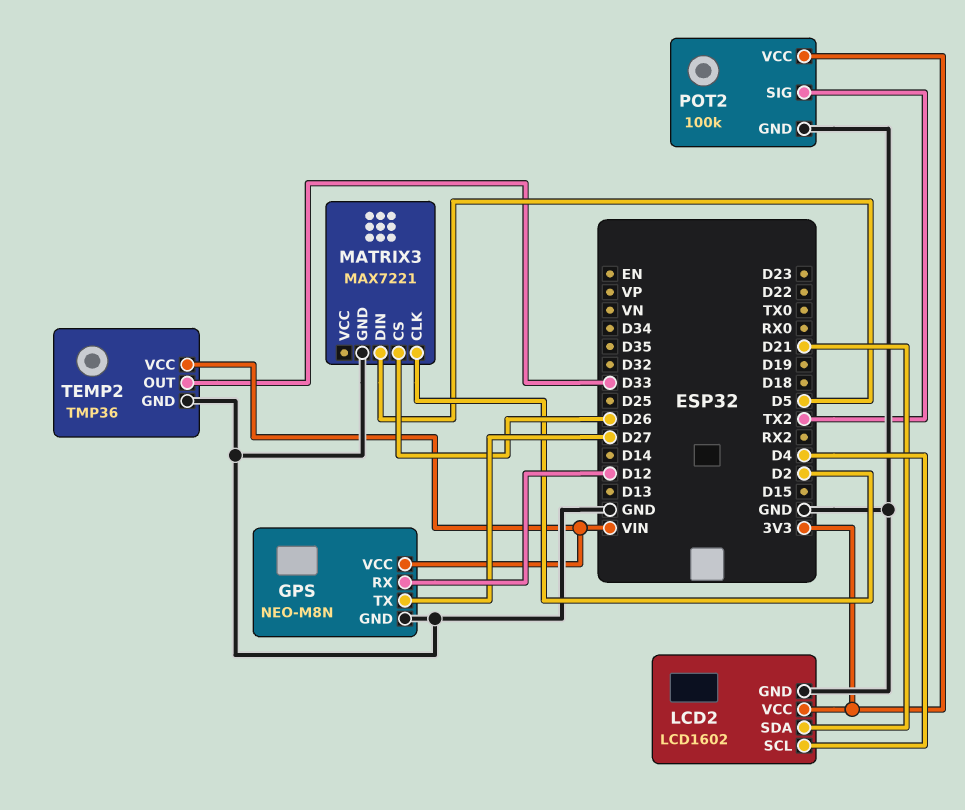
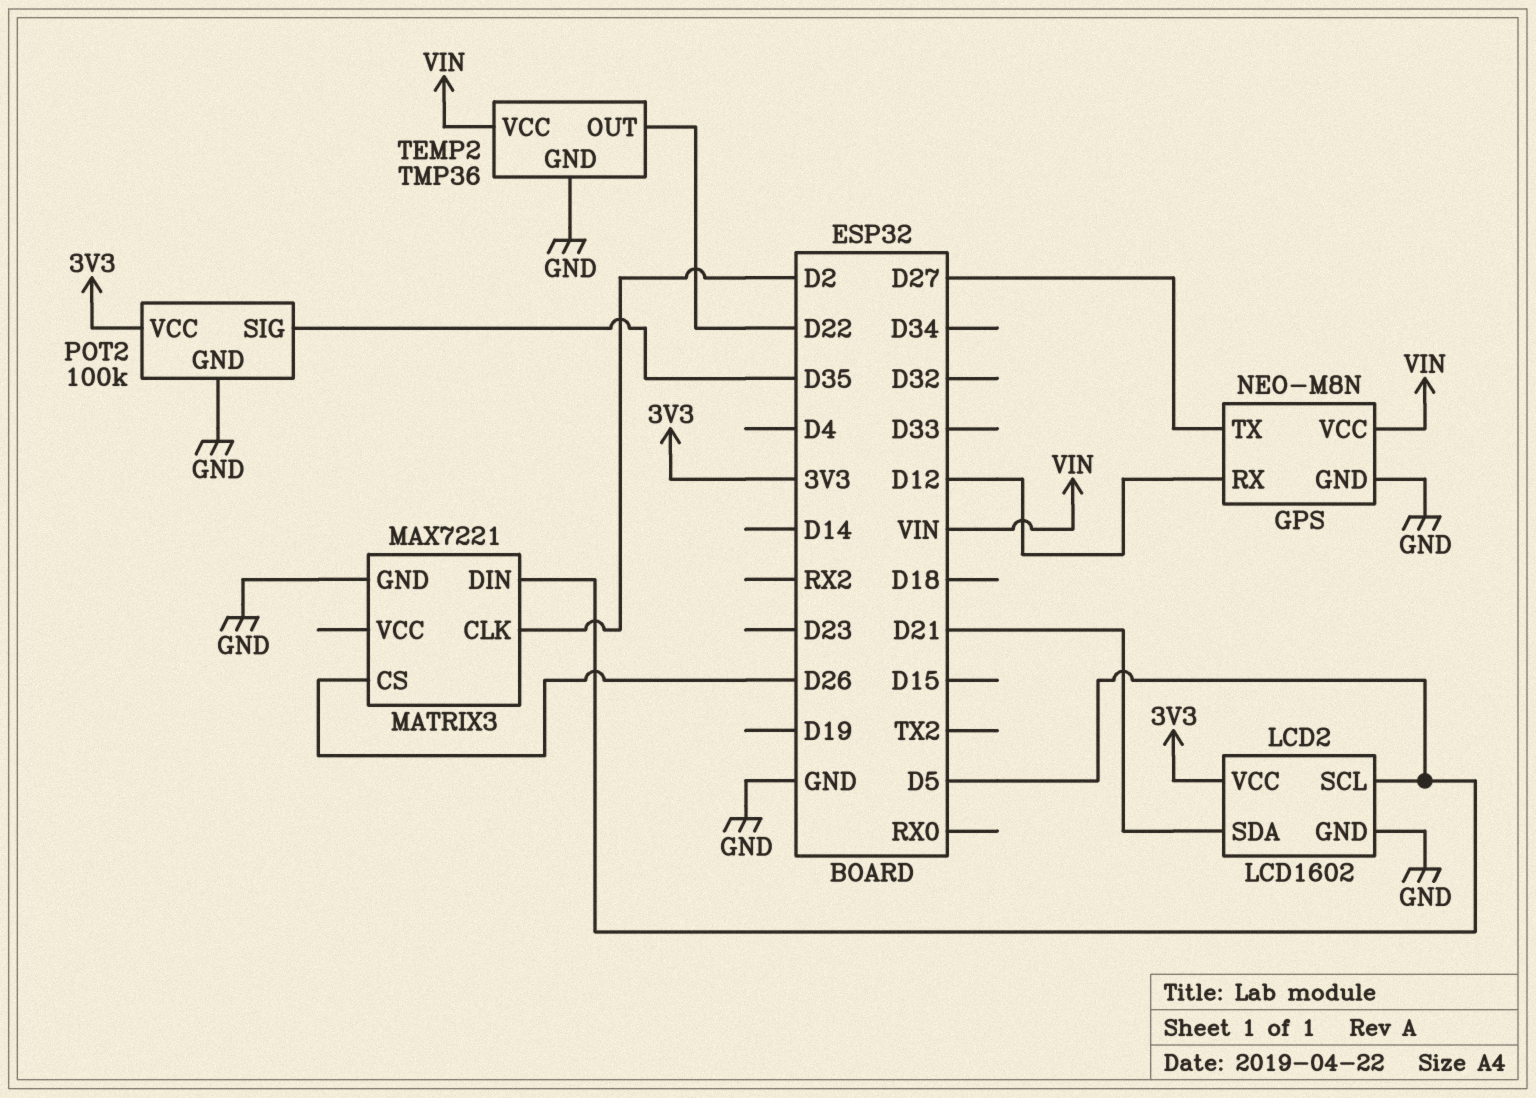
LCD2 pin SCL: D4 -> D5
POT2 pin SIG: TX2 -> D35
TEMP2 pin OUT: D33 -> D22

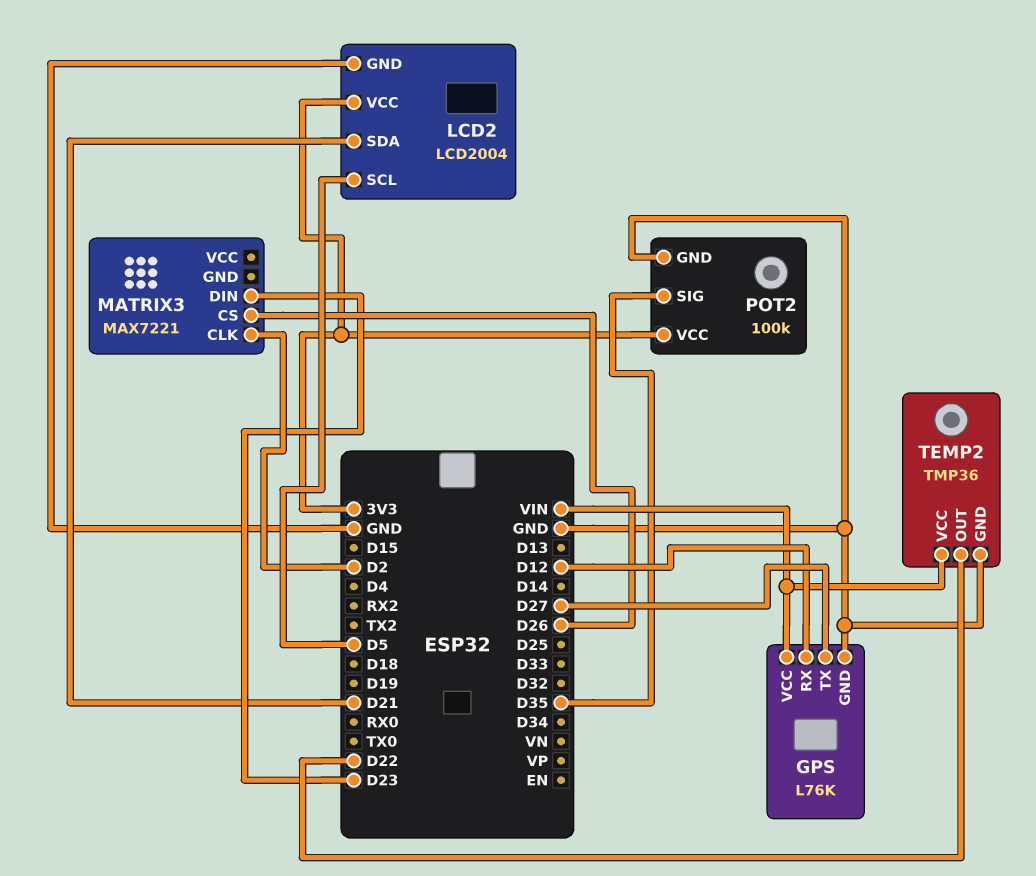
GPS: NEO-M8N -> L76K
LCD2: LCD1602 -> LCD2004
MATRIX3 pin DIN: D5 -> D23
MATRIX3 pin GND: GND -> none

